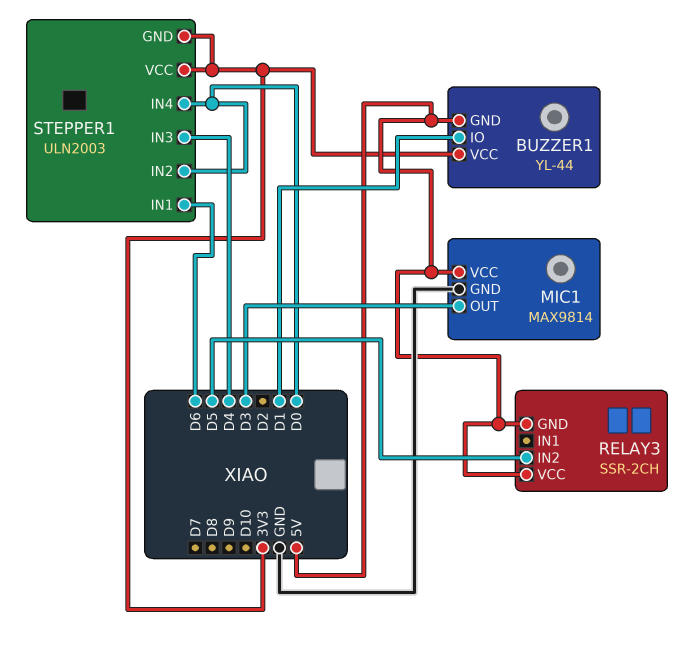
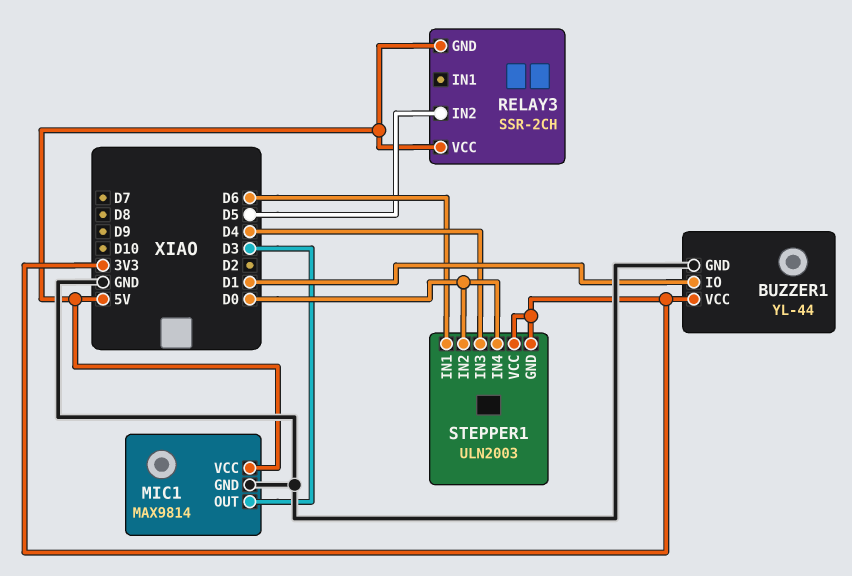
BUZZER1 pin GND: 5V -> GND

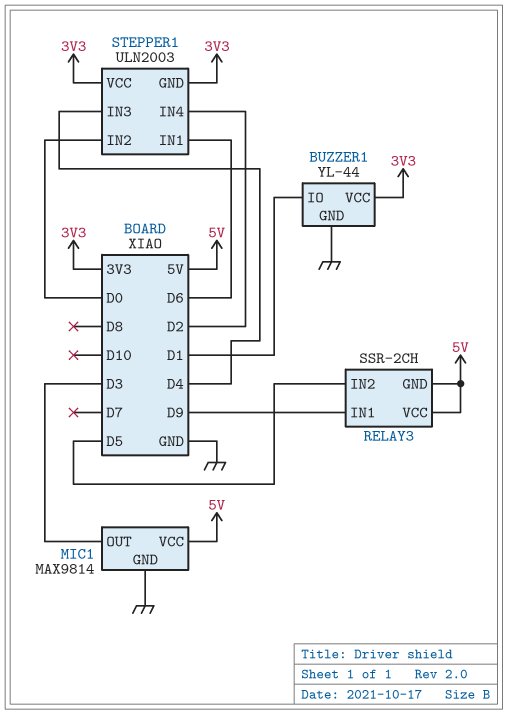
RELAY3 pin IN1: none -> D9
STEPPER1 pin IN4: D0 -> D2

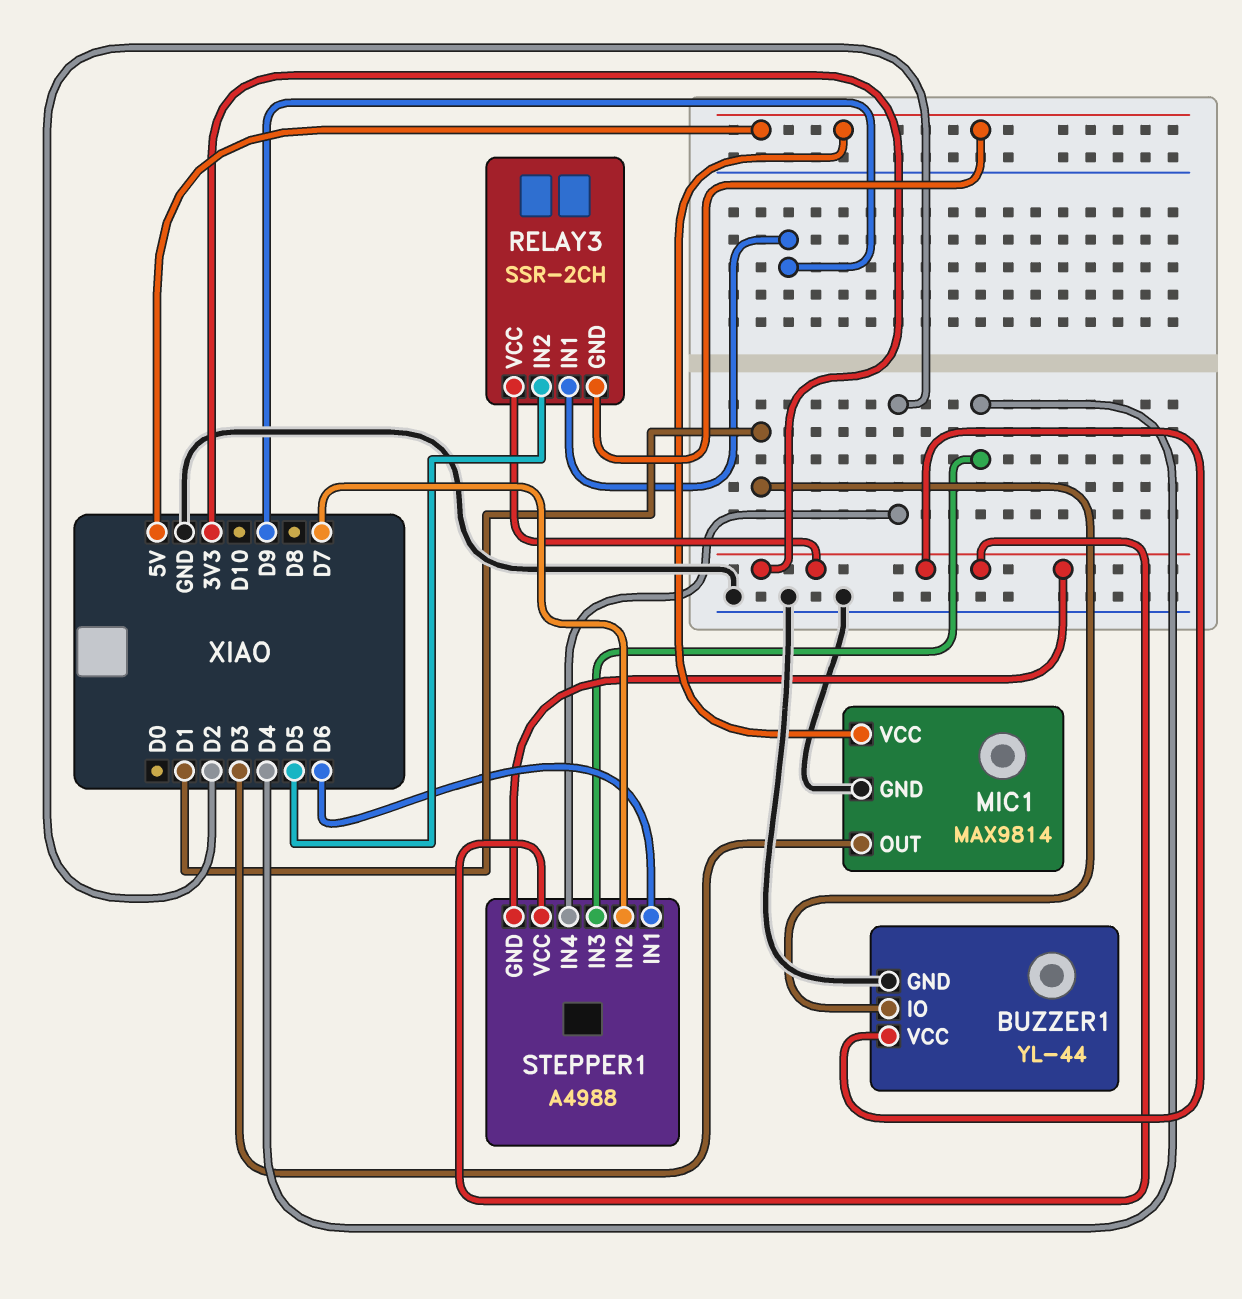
RELAY3 pin VCC: 5V -> 3V3
STEPPER1: ULN2003 -> A4988
STEPPER1 pin IN2: D0 -> D7

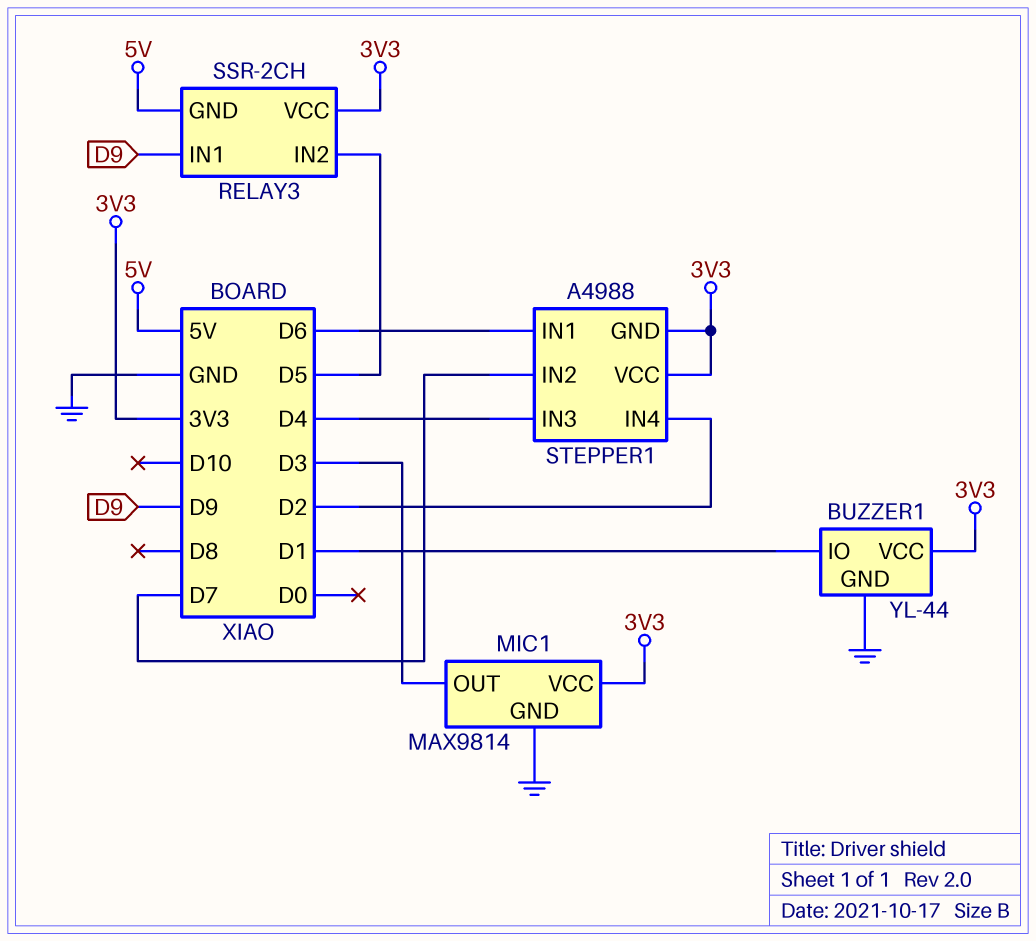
MIC1 pin VCC: 5V -> 3V3

